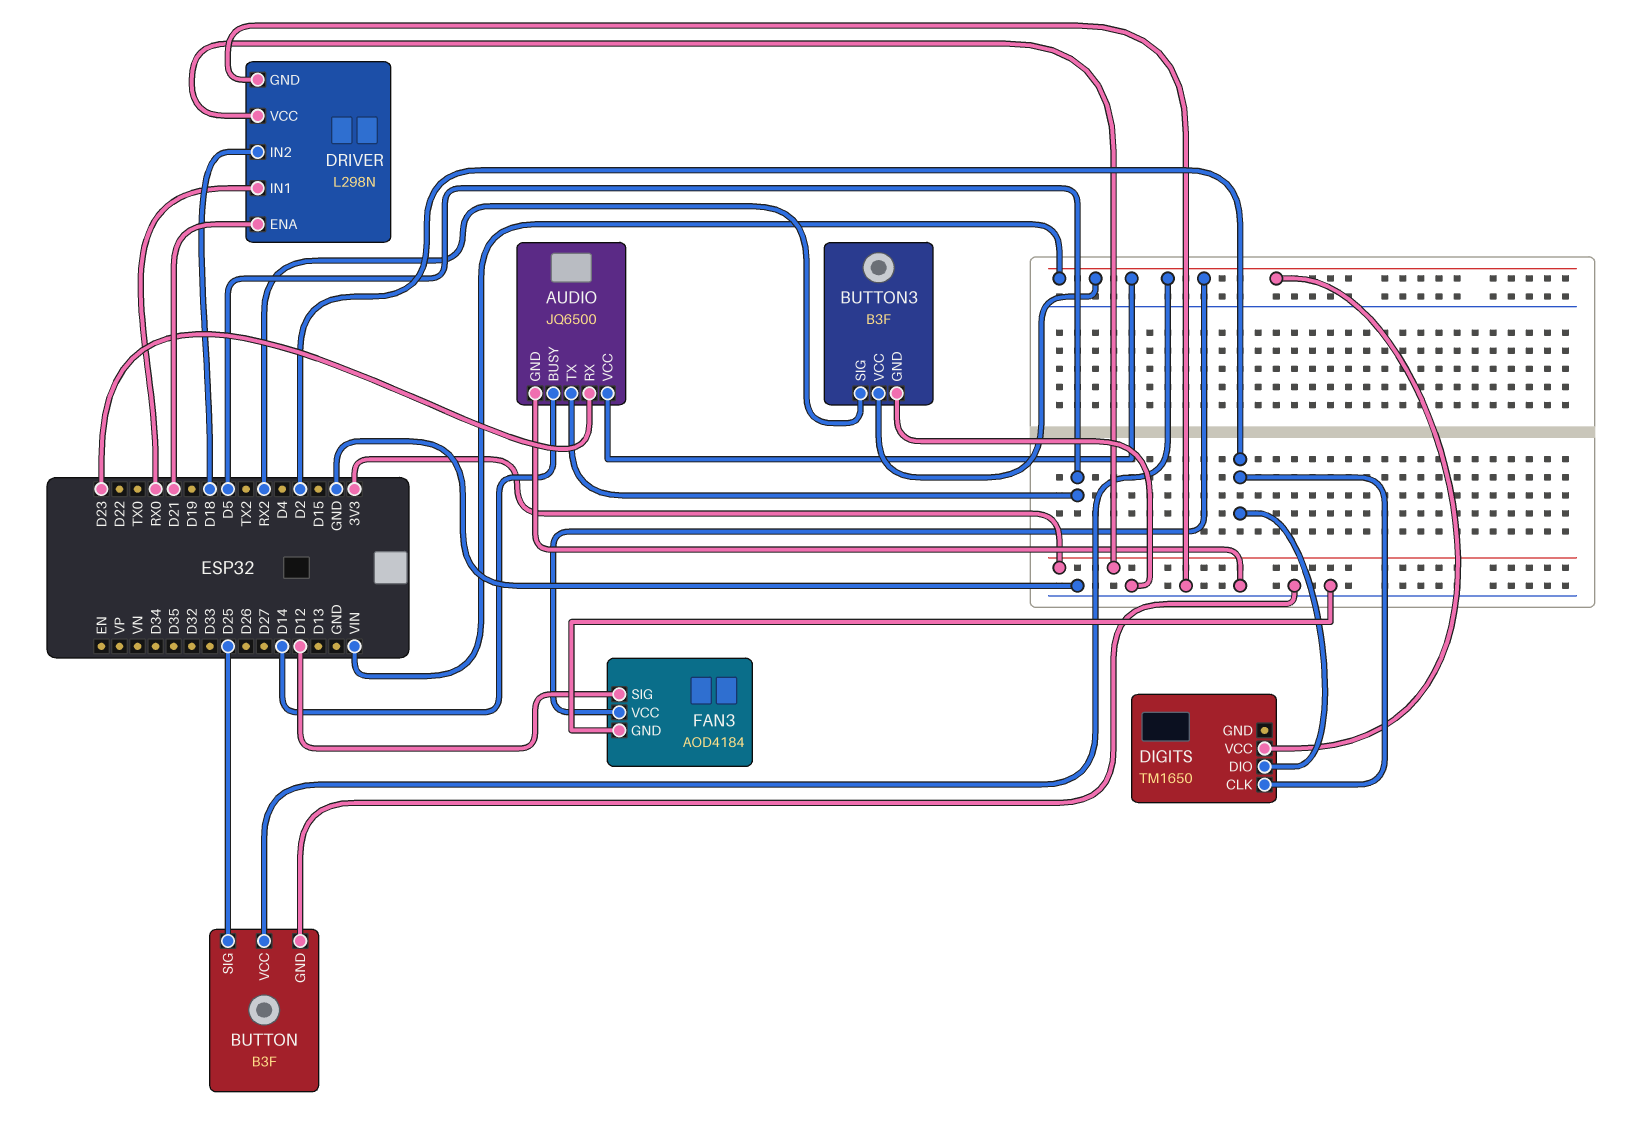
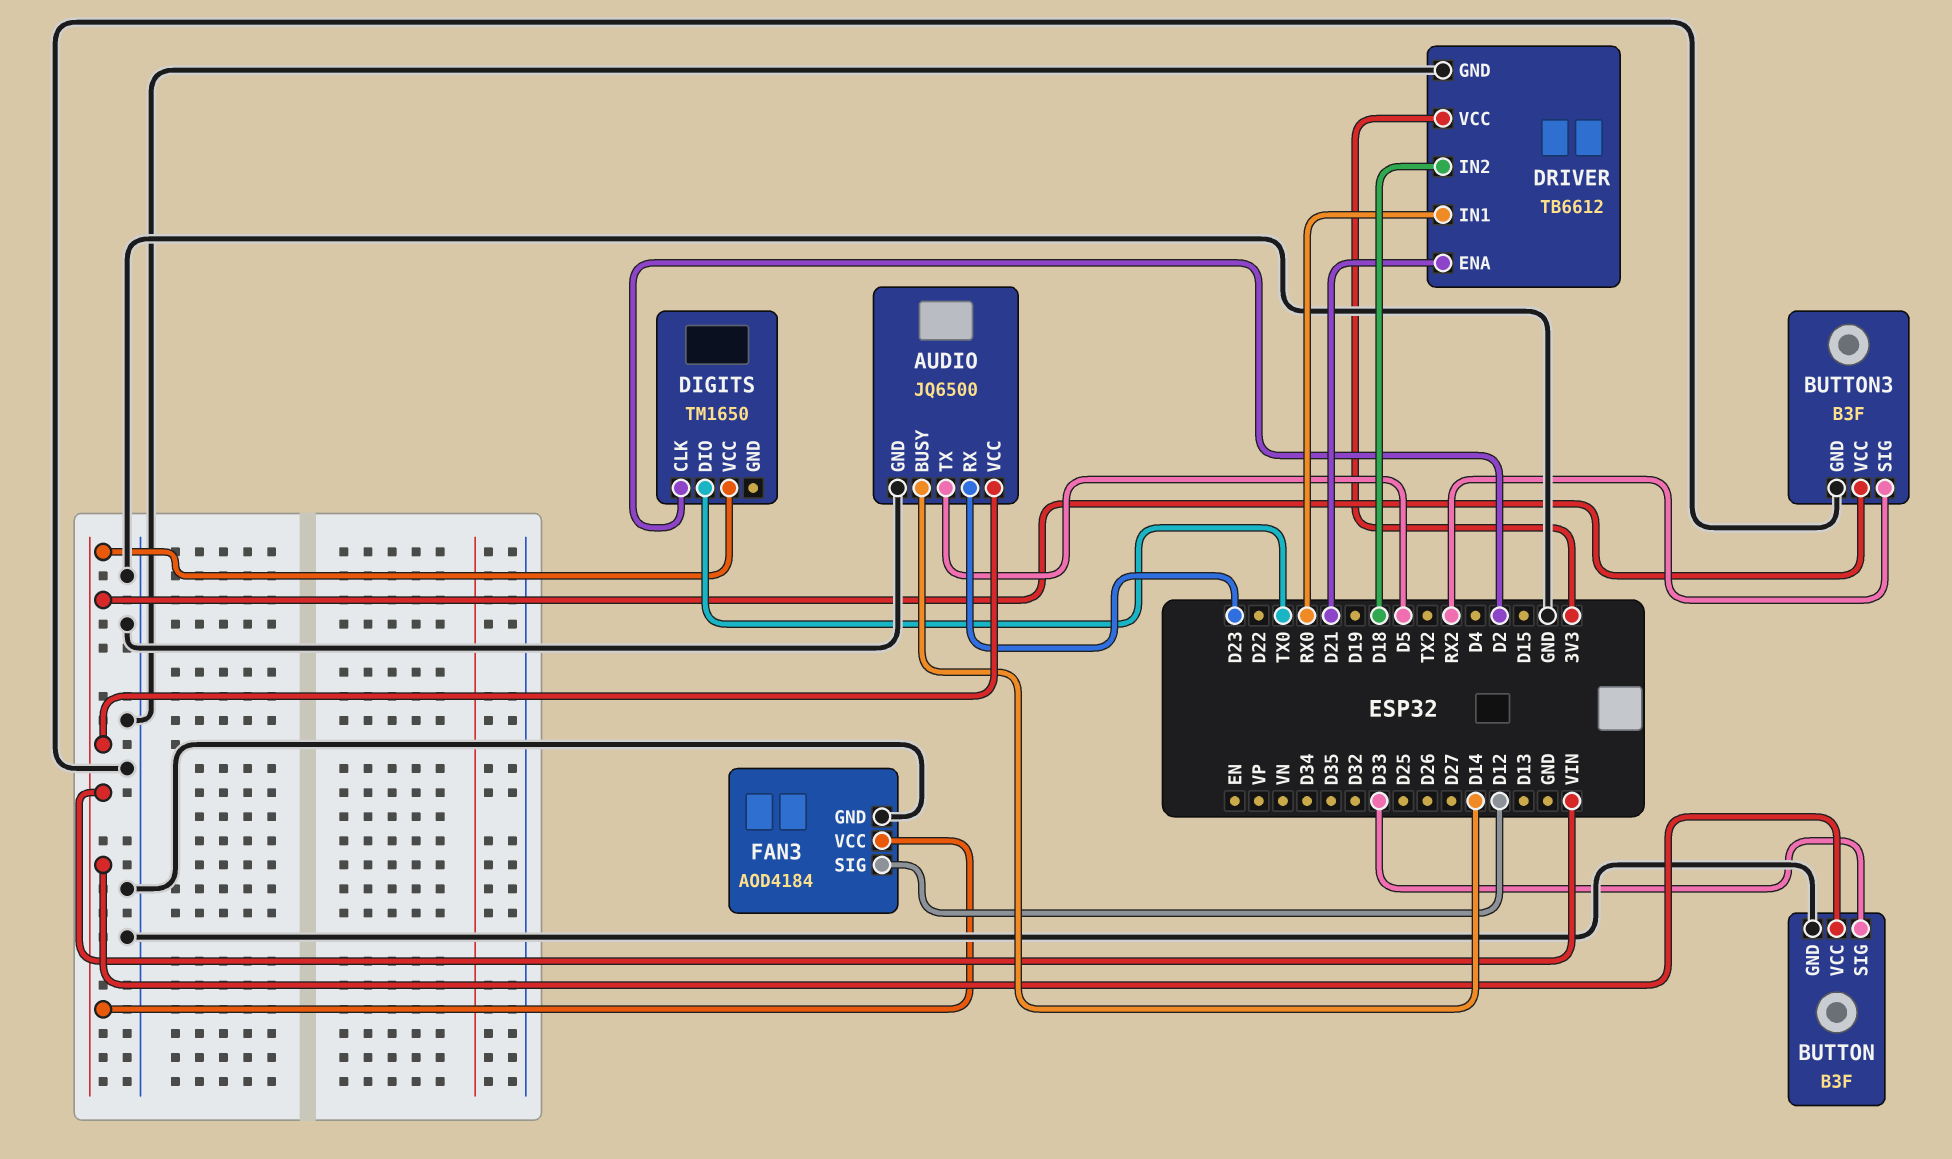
BUTTON pin SIG: D25 -> D33
DIGITS pin DIO: D2 -> TX0
DRIVER: L298N -> TB6612

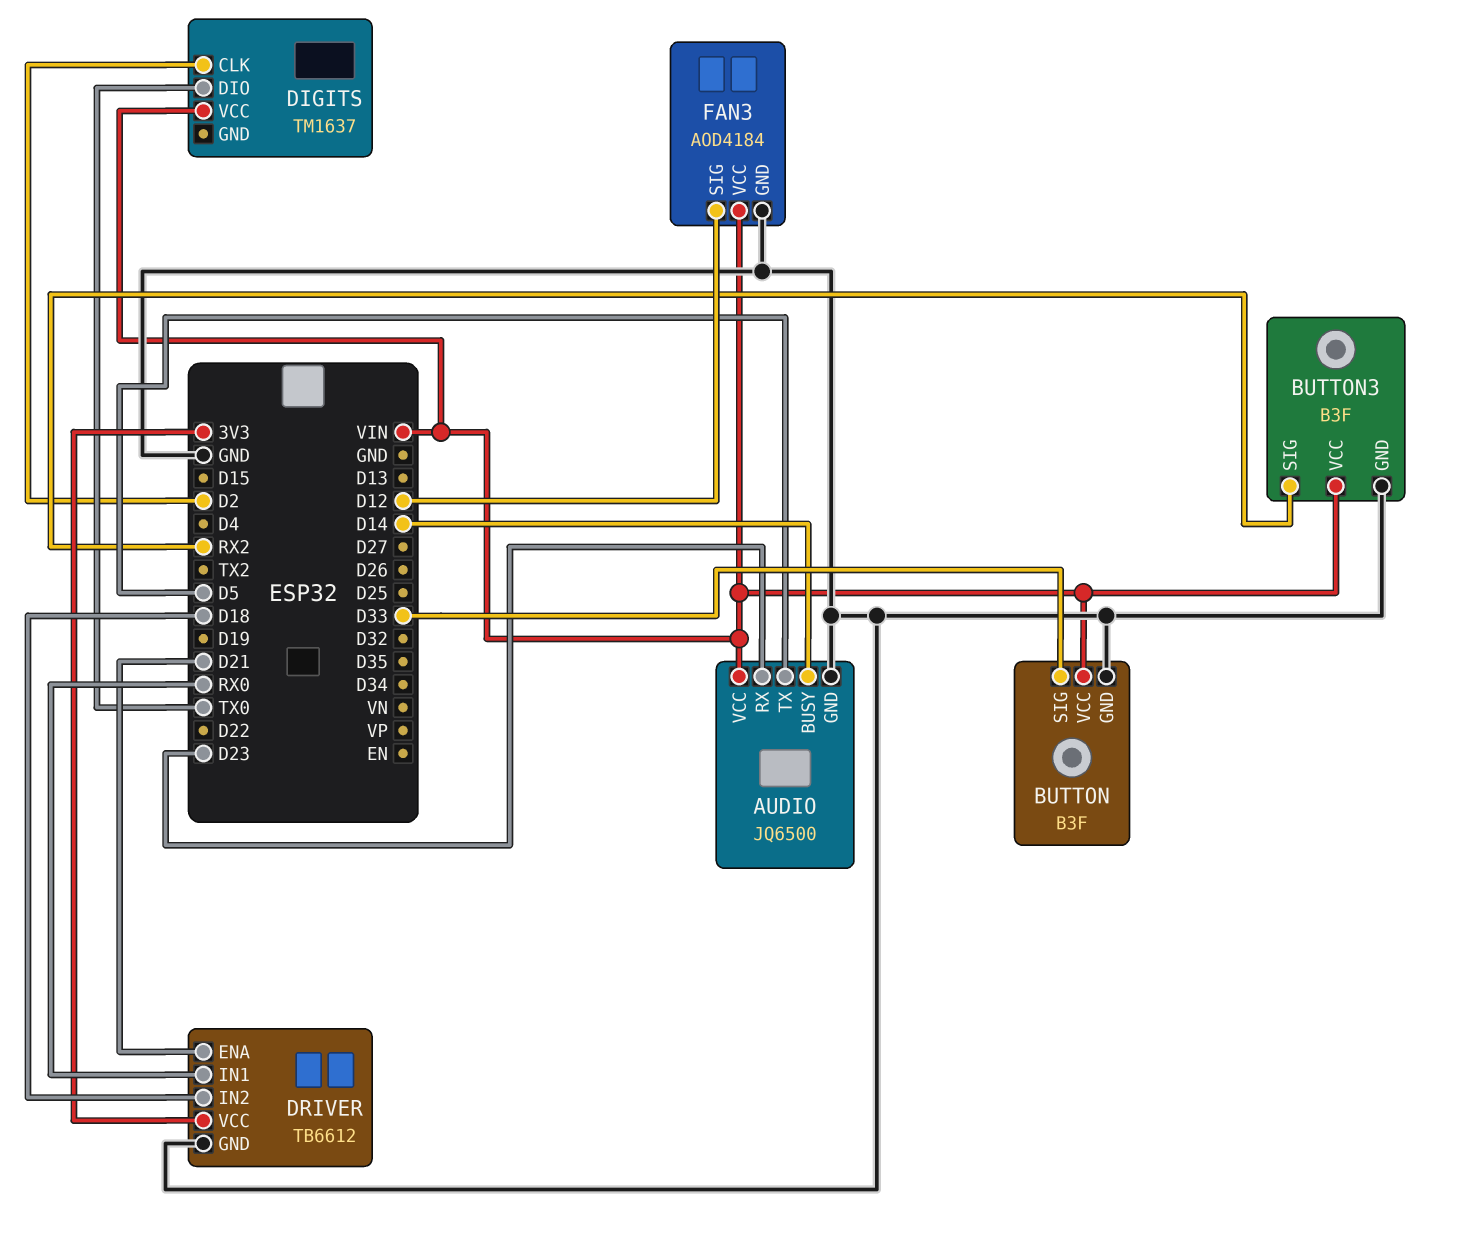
DIGITS: TM1650 -> TM1637

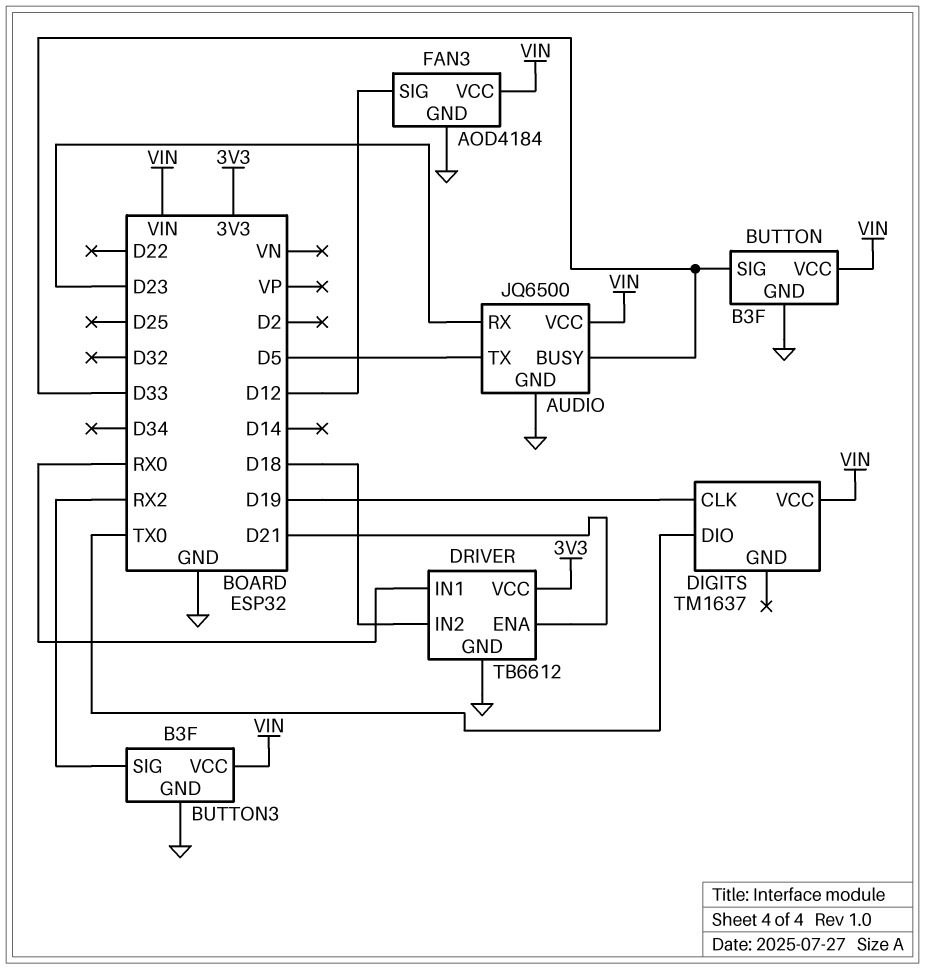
AUDIO pin BUSY: D14 -> D33
DIGITS pin CLK: D2 -> D19

